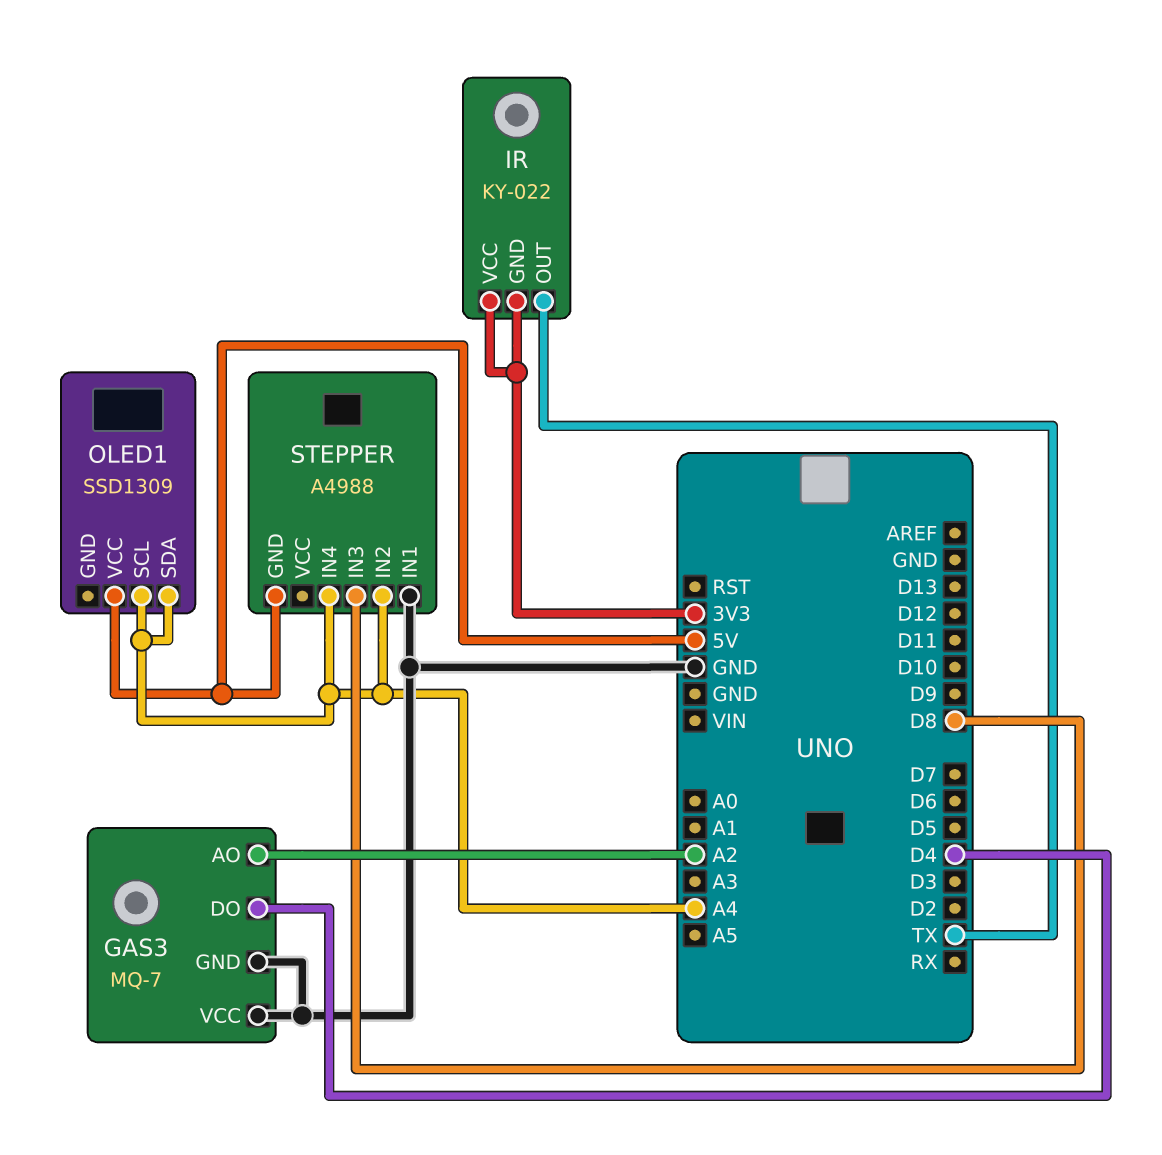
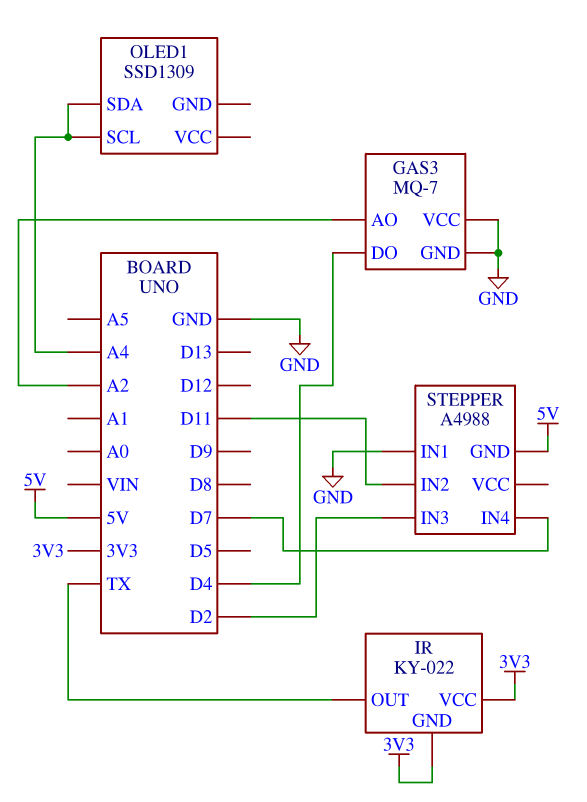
OLED1 pin VCC: 5V -> none
STEPPER pin IN2: A4 -> D11
STEPPER pin IN3: D8 -> D2
STEPPER pin IN4: A4 -> D7

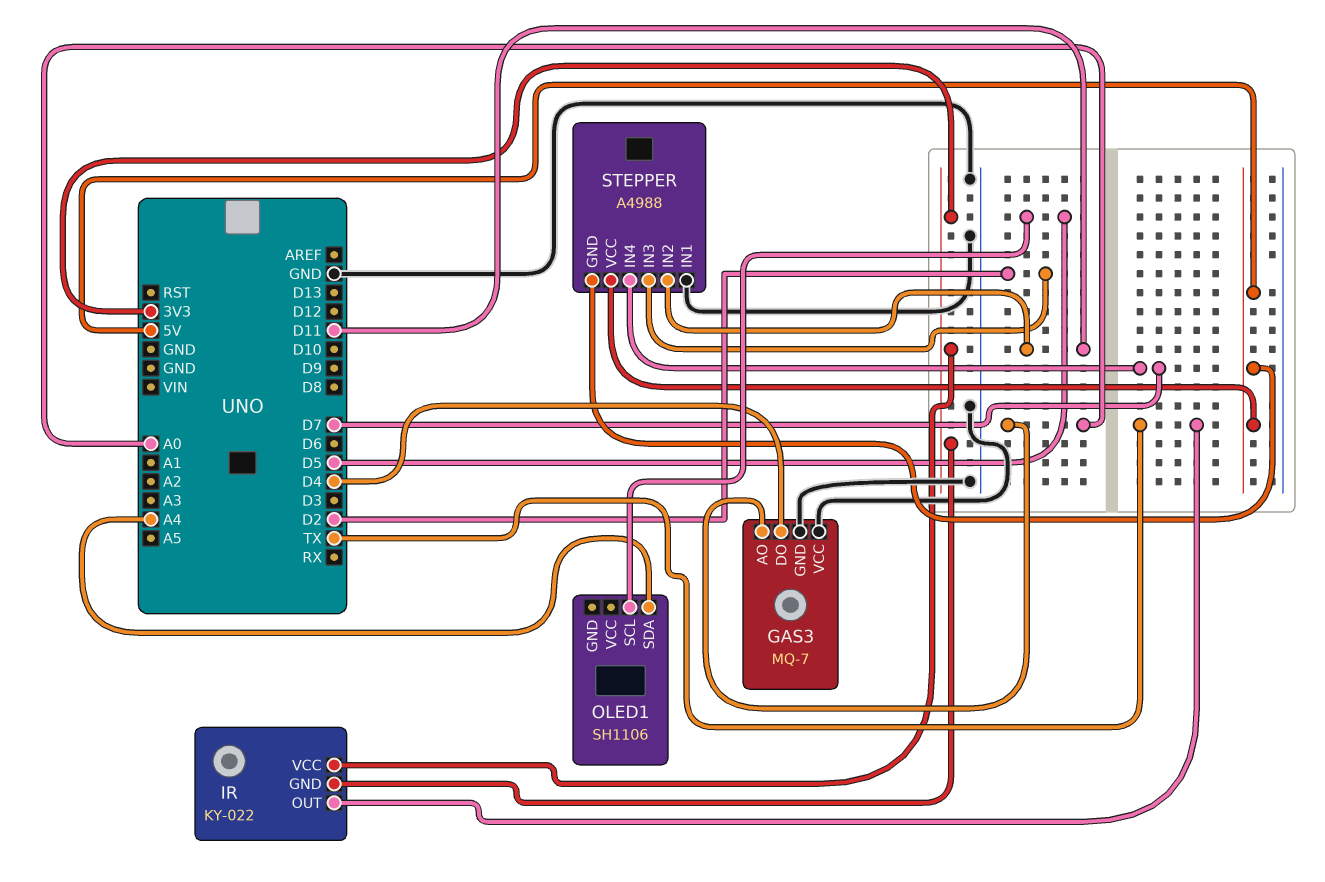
GAS3 pin AO: A2 -> A0
OLED1: SSD1309 -> SH1106
OLED1 pin SCL: A4 -> D5
STEPPER pin VCC: none -> 5V

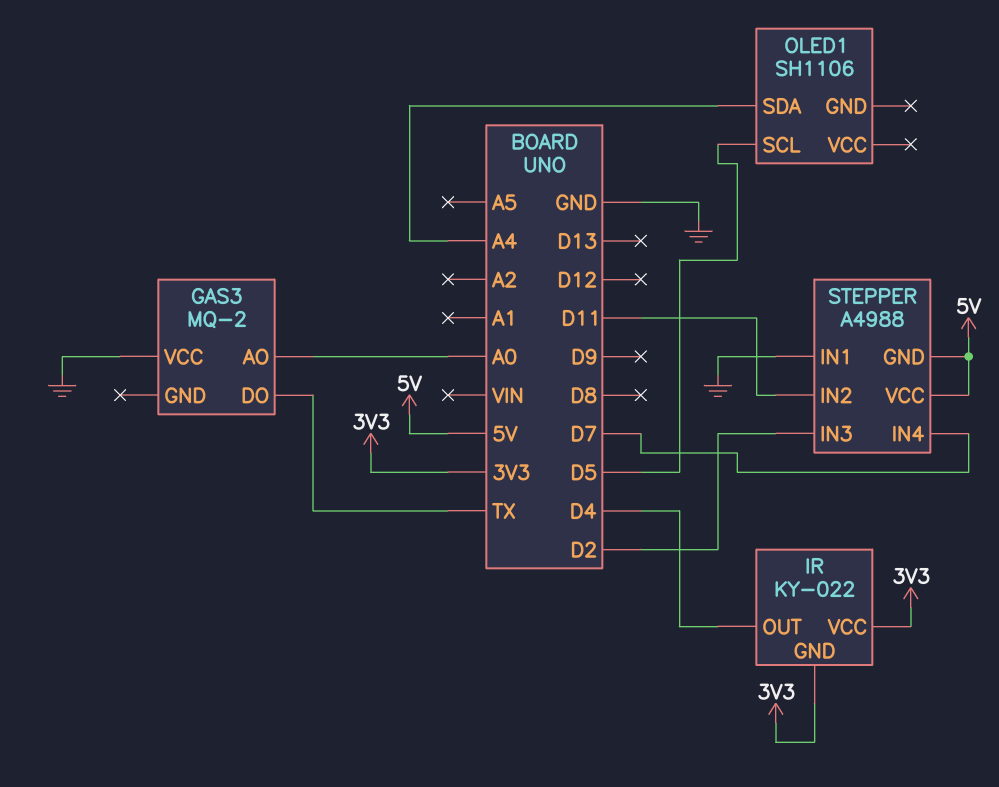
GAS3: MQ-7 -> MQ-2
GAS3 pin DO: D4 -> TX
GAS3 pin GND: GND -> none
IR pin OUT: TX -> D4

